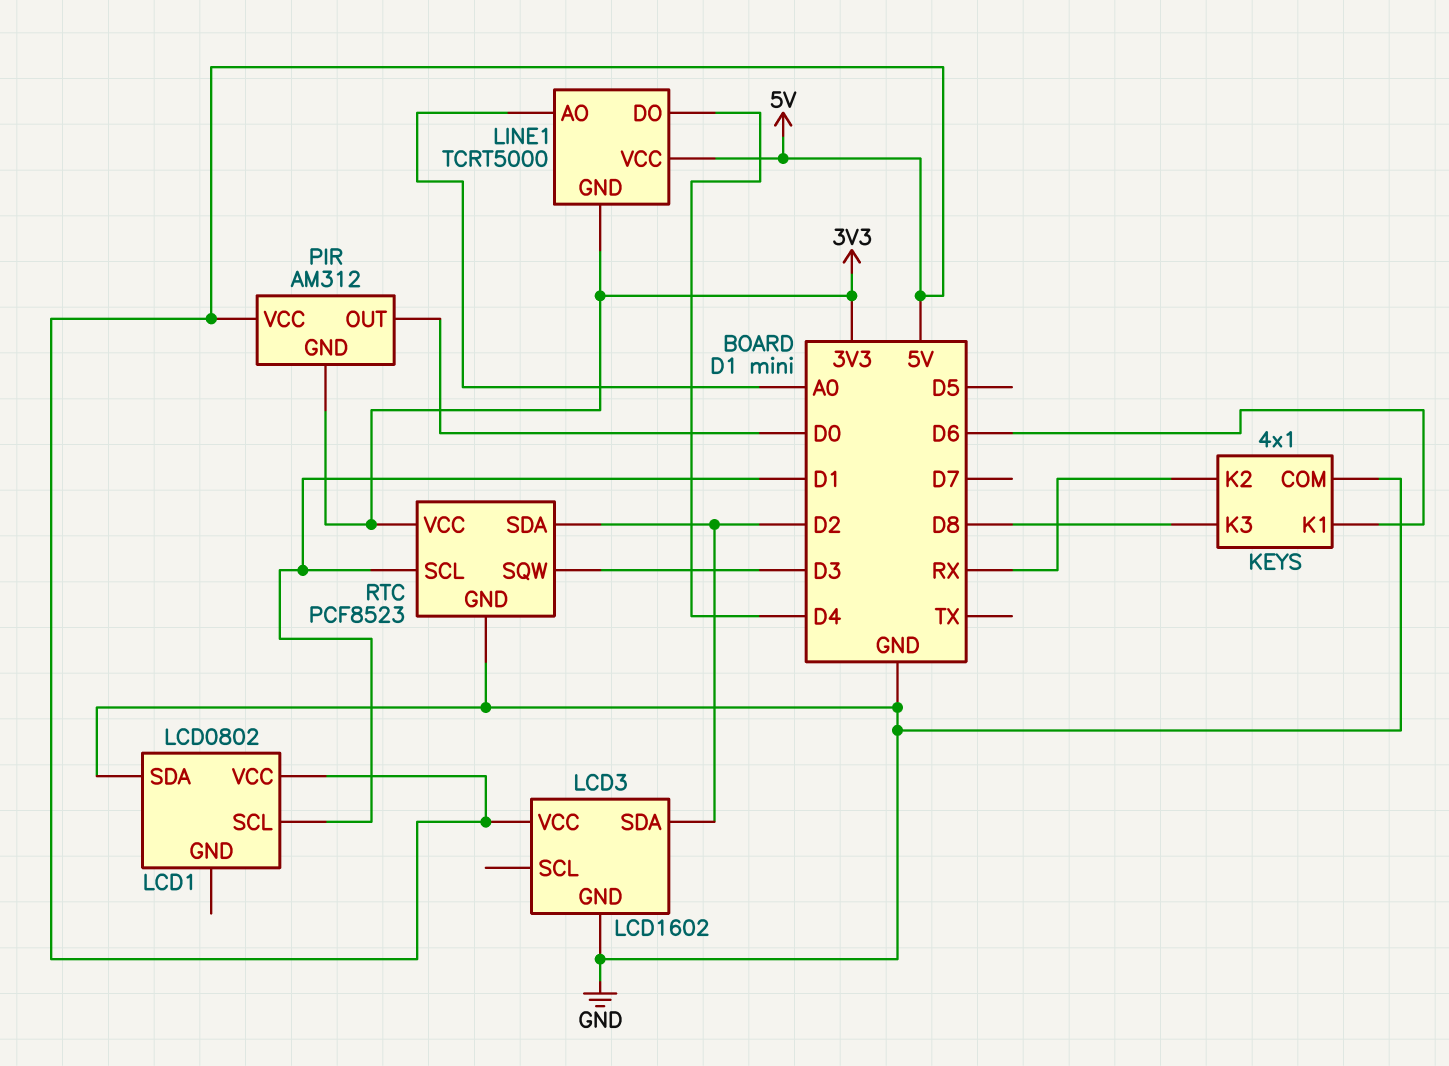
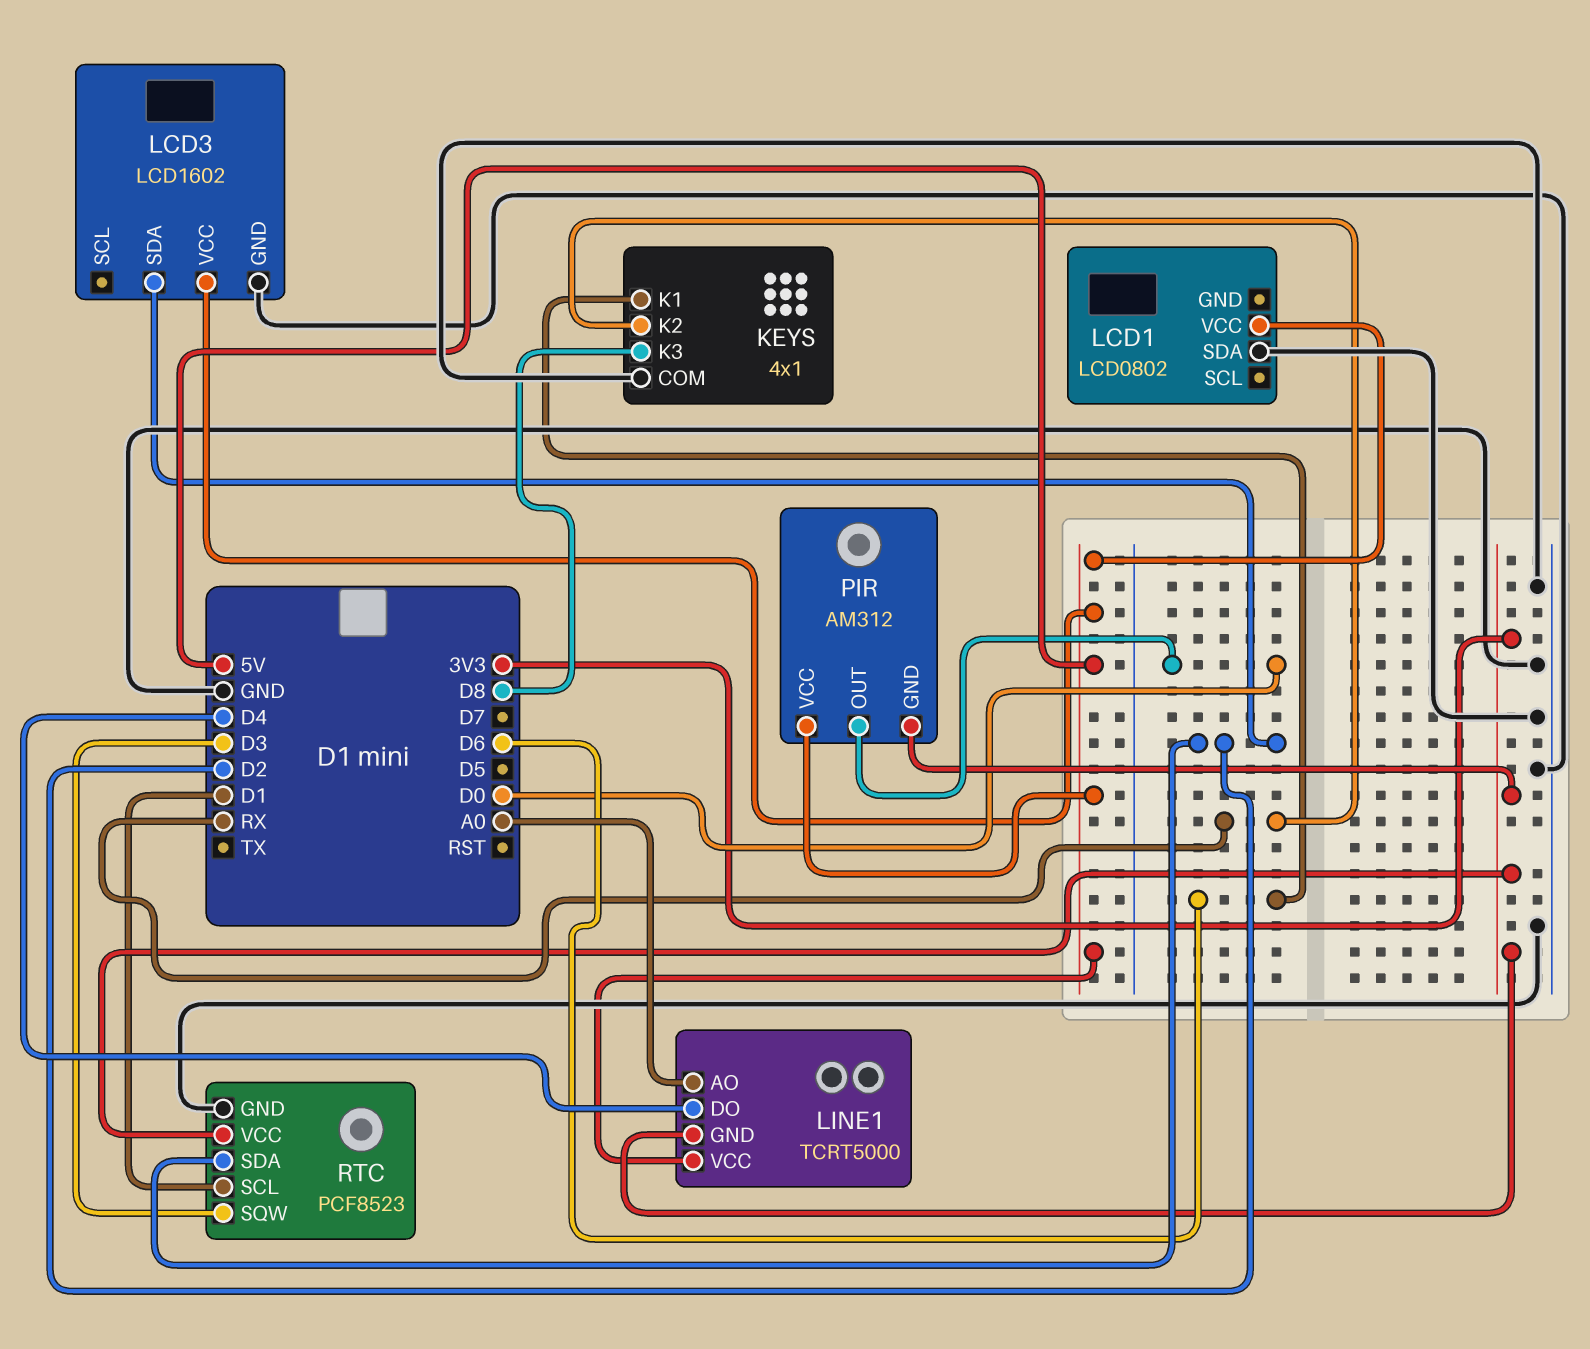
LCD1 pin SCL: D1 -> none

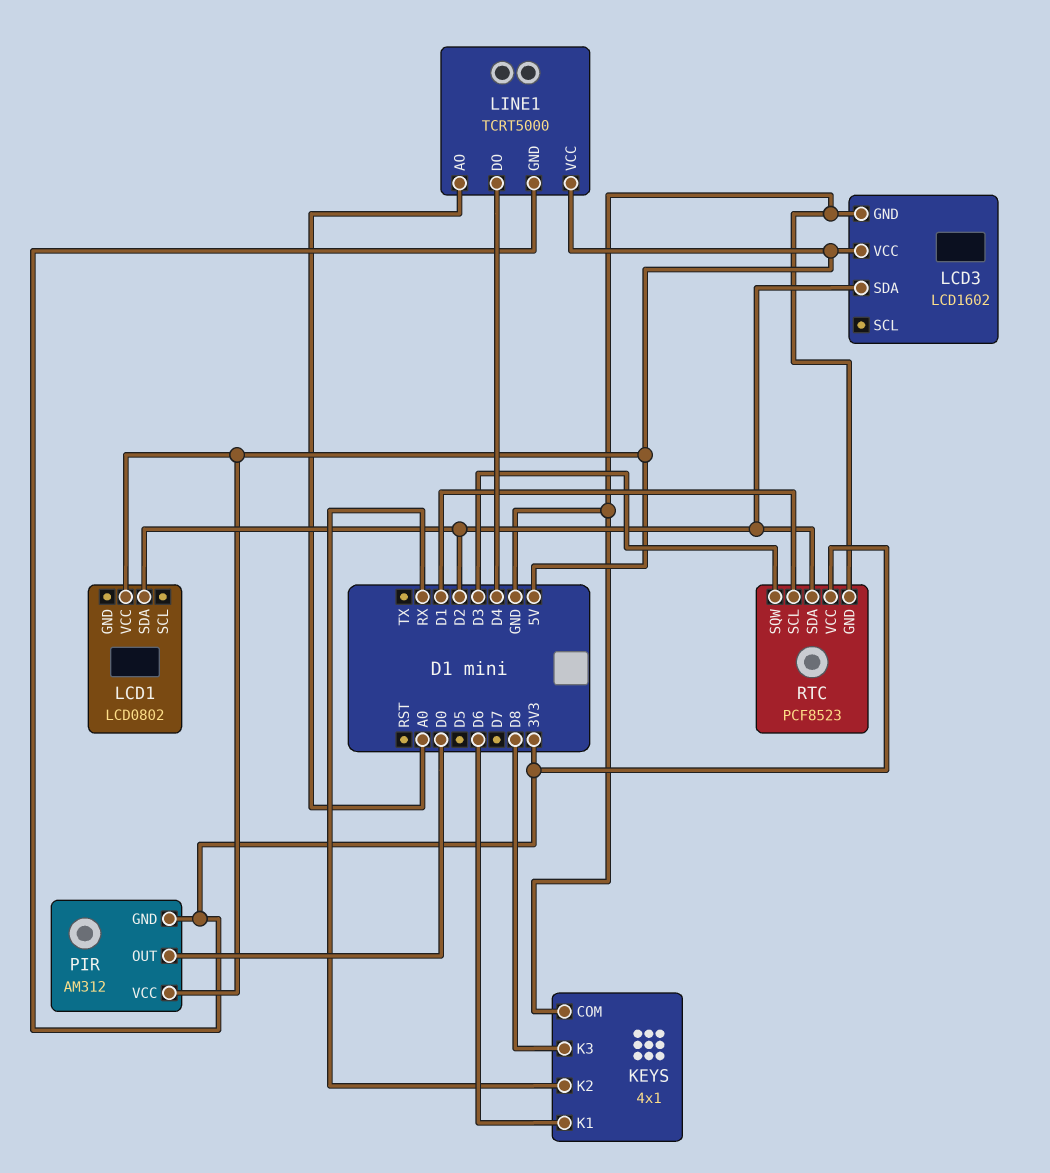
LCD1 pin SDA: GND -> D2

